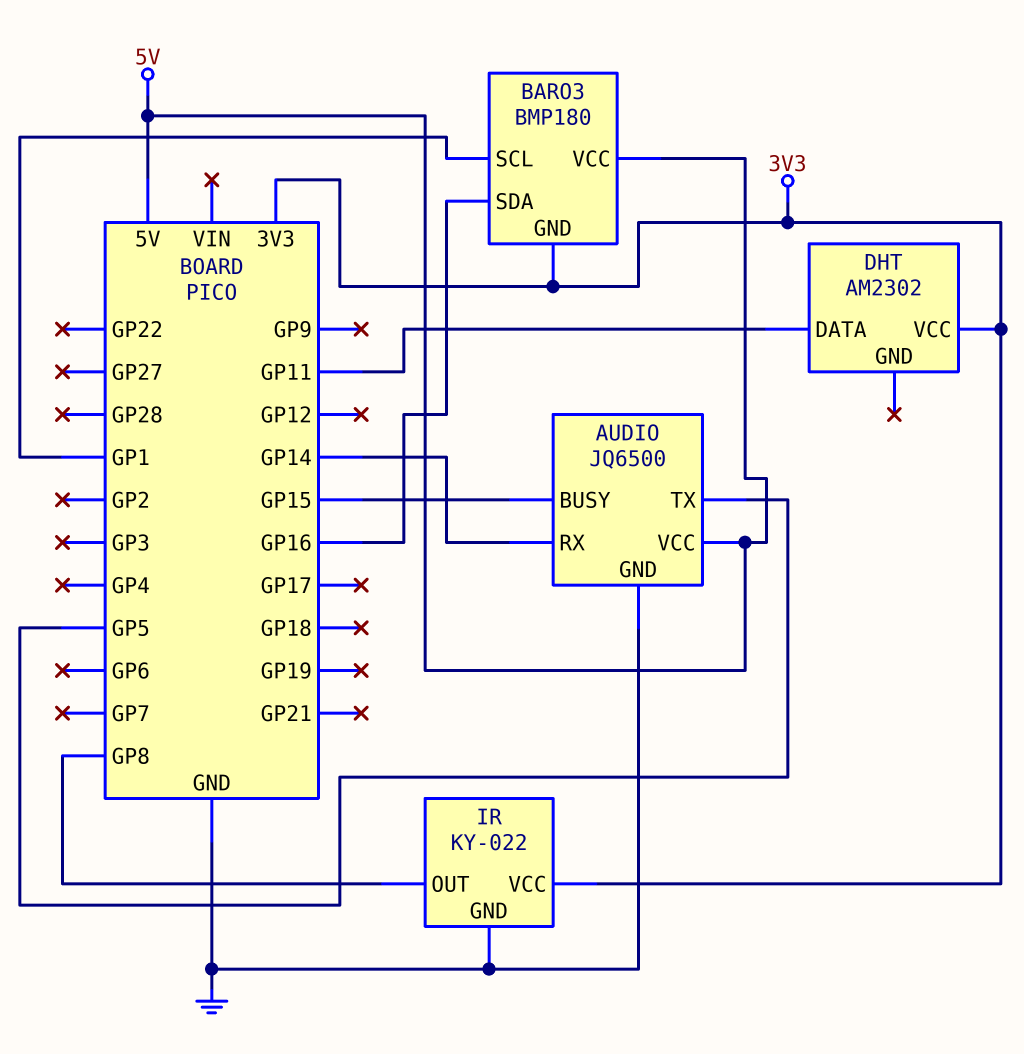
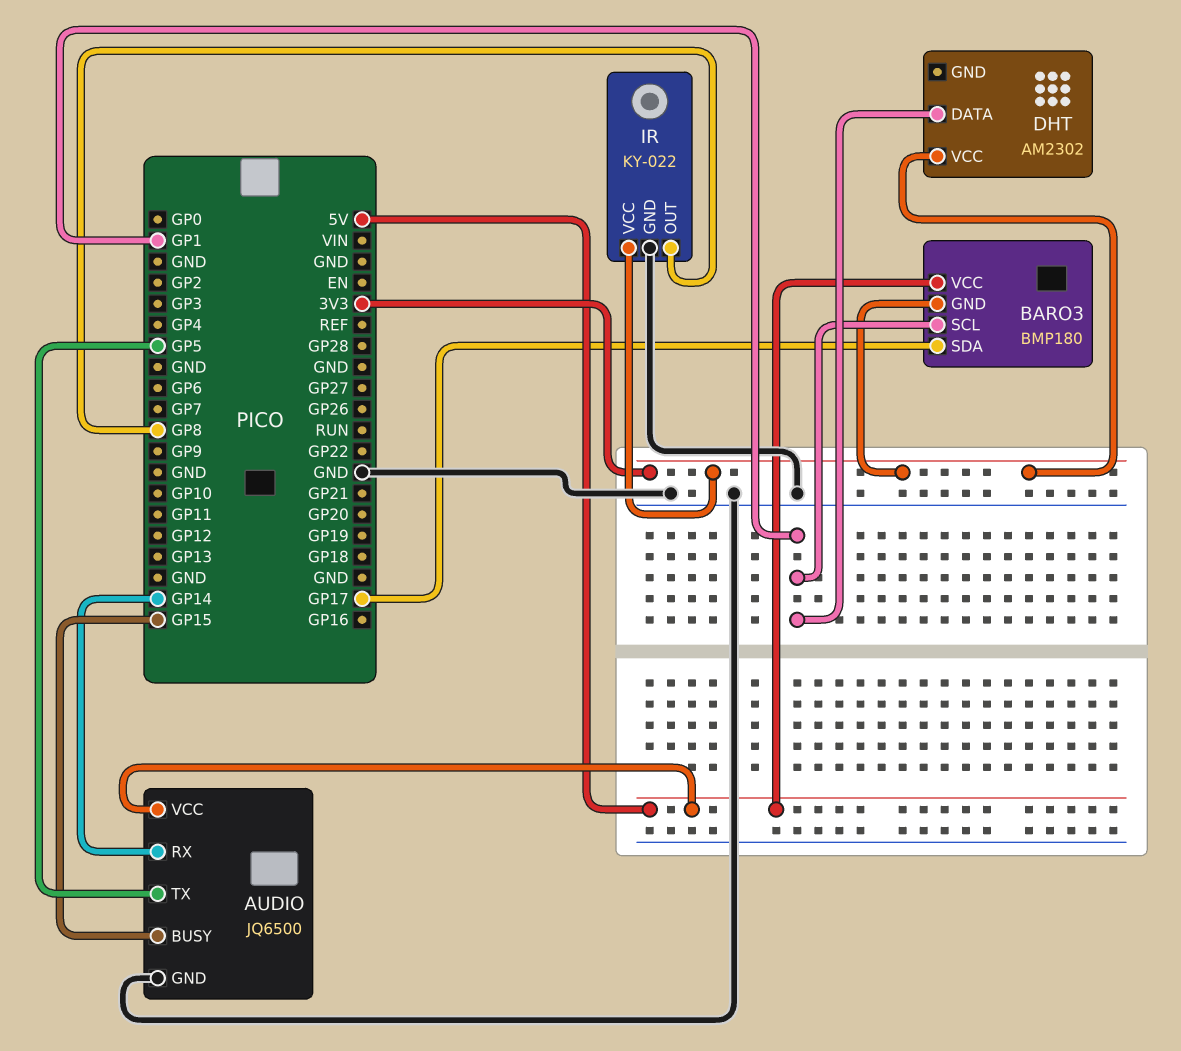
BARO3 pin SDA: GP16 -> GP17
DHT pin DATA: GP11 -> GP1

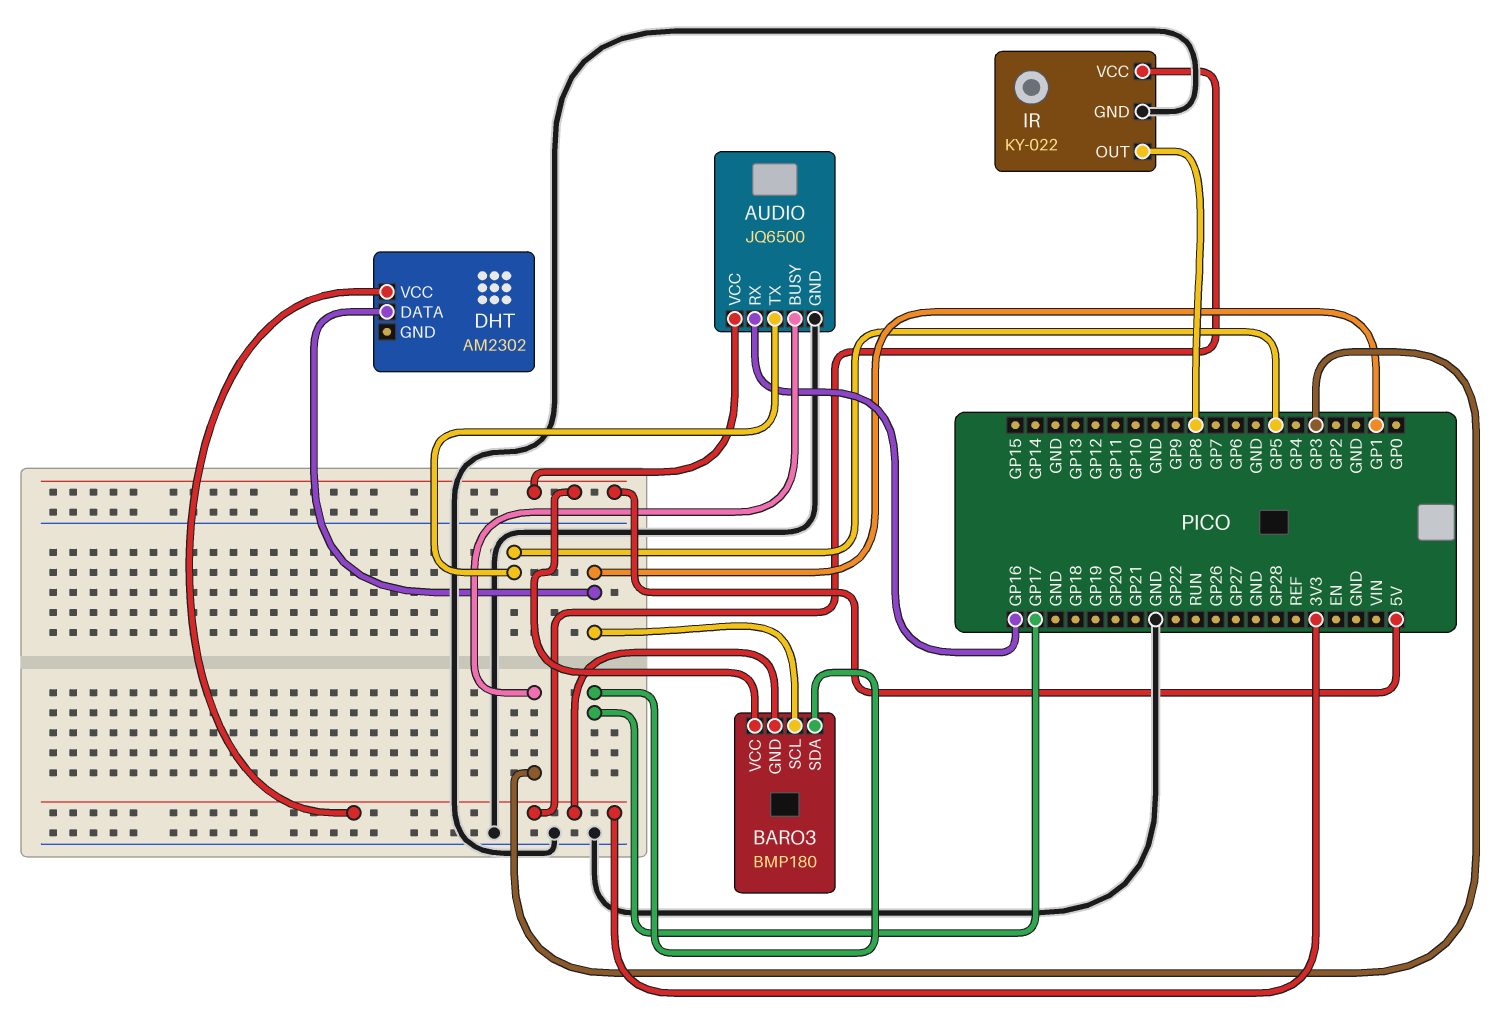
AUDIO pin BUSY: GP15 -> GP3
AUDIO pin RX: GP14 -> GP16

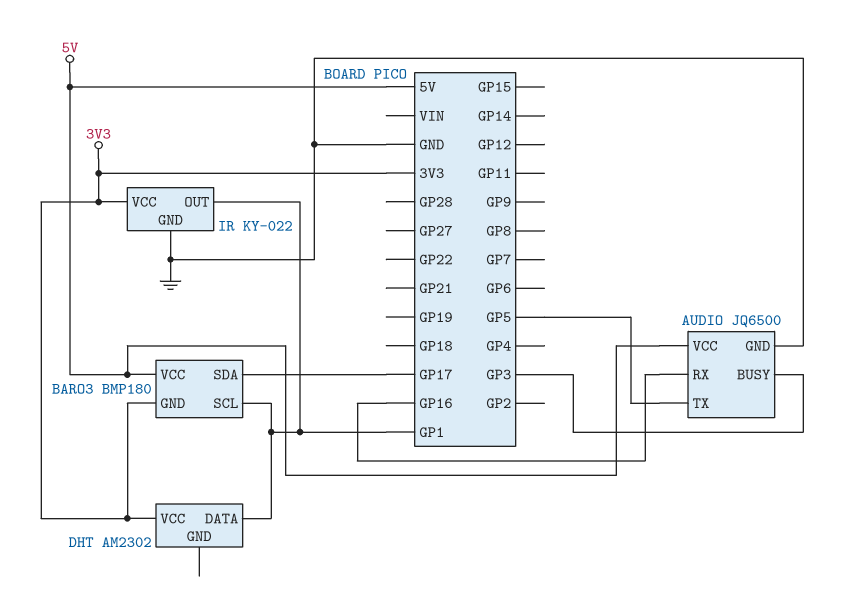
IR pin OUT: GP8 -> GP1

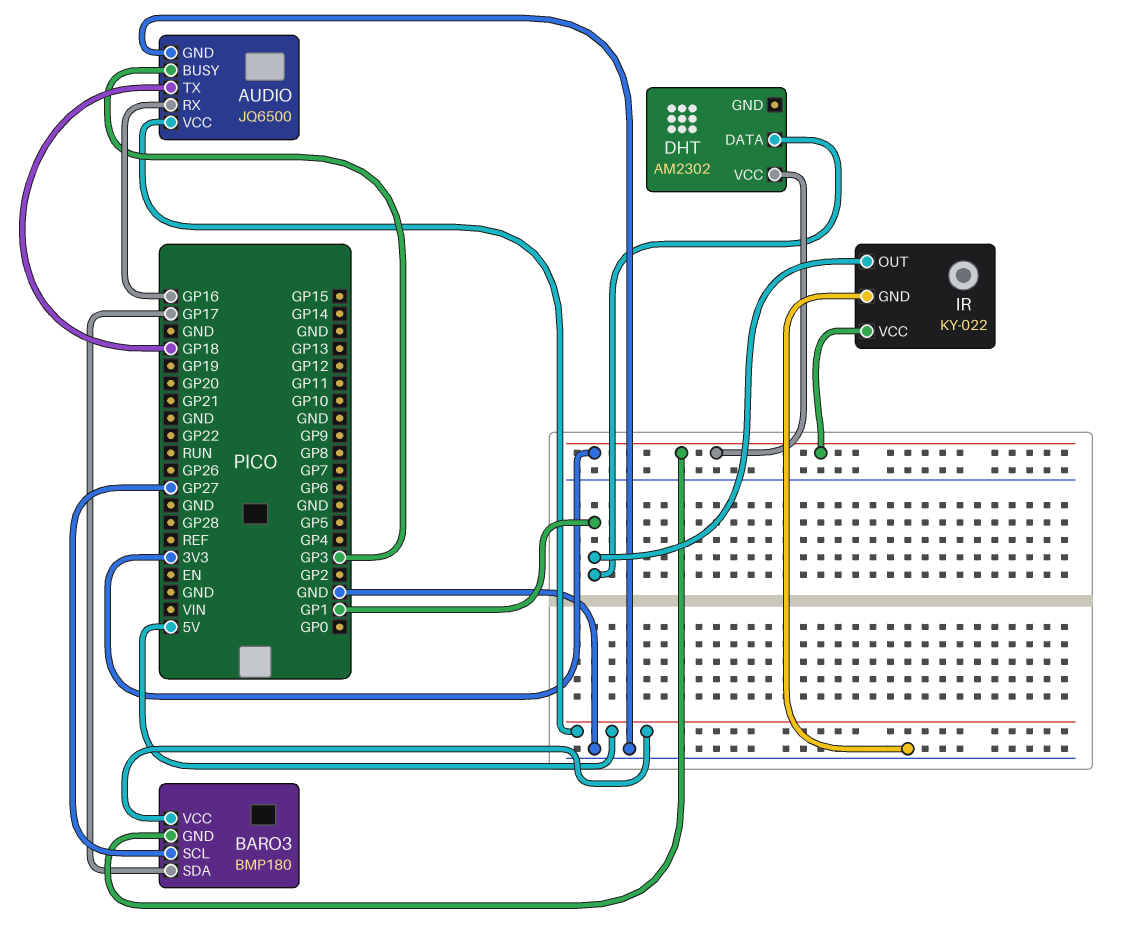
AUDIO pin TX: GP5 -> GP18
BARO3 pin SCL: GP1 -> GP27

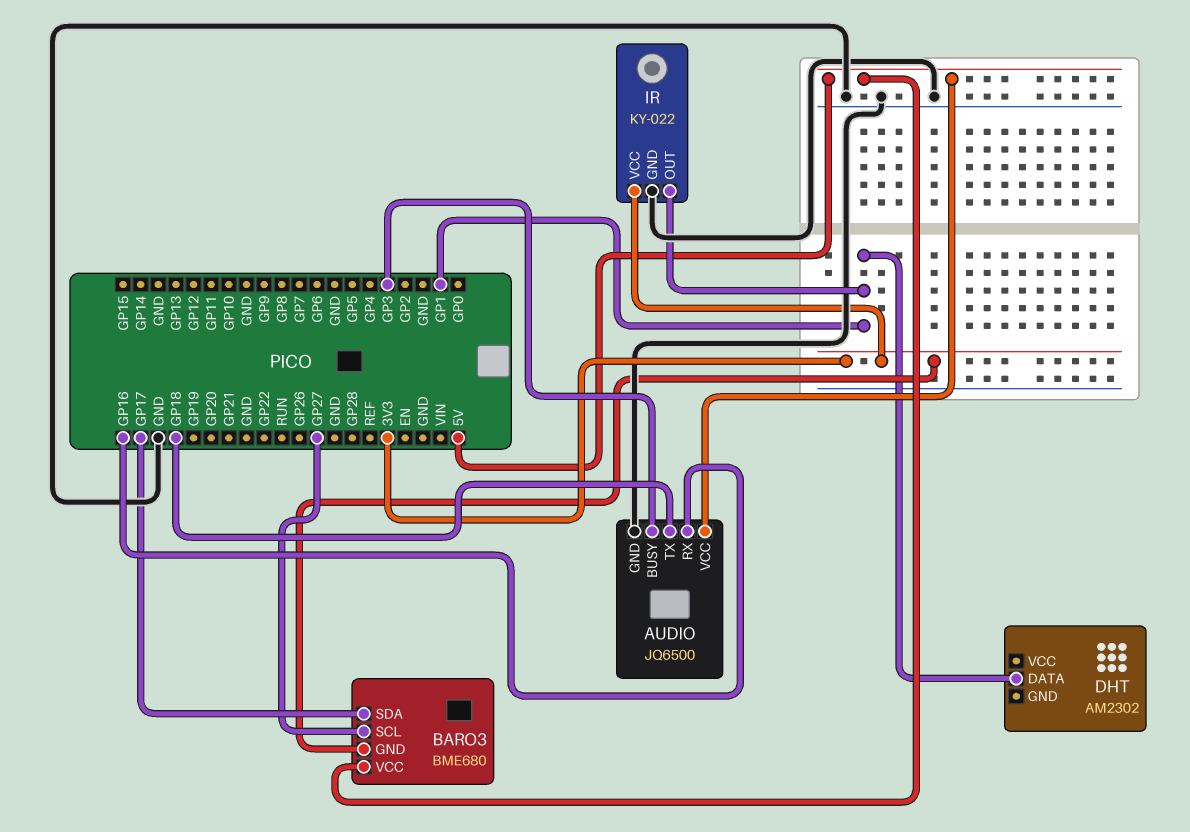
BARO3: BMP180 -> BME680
DHT pin VCC: 3V3 -> none

